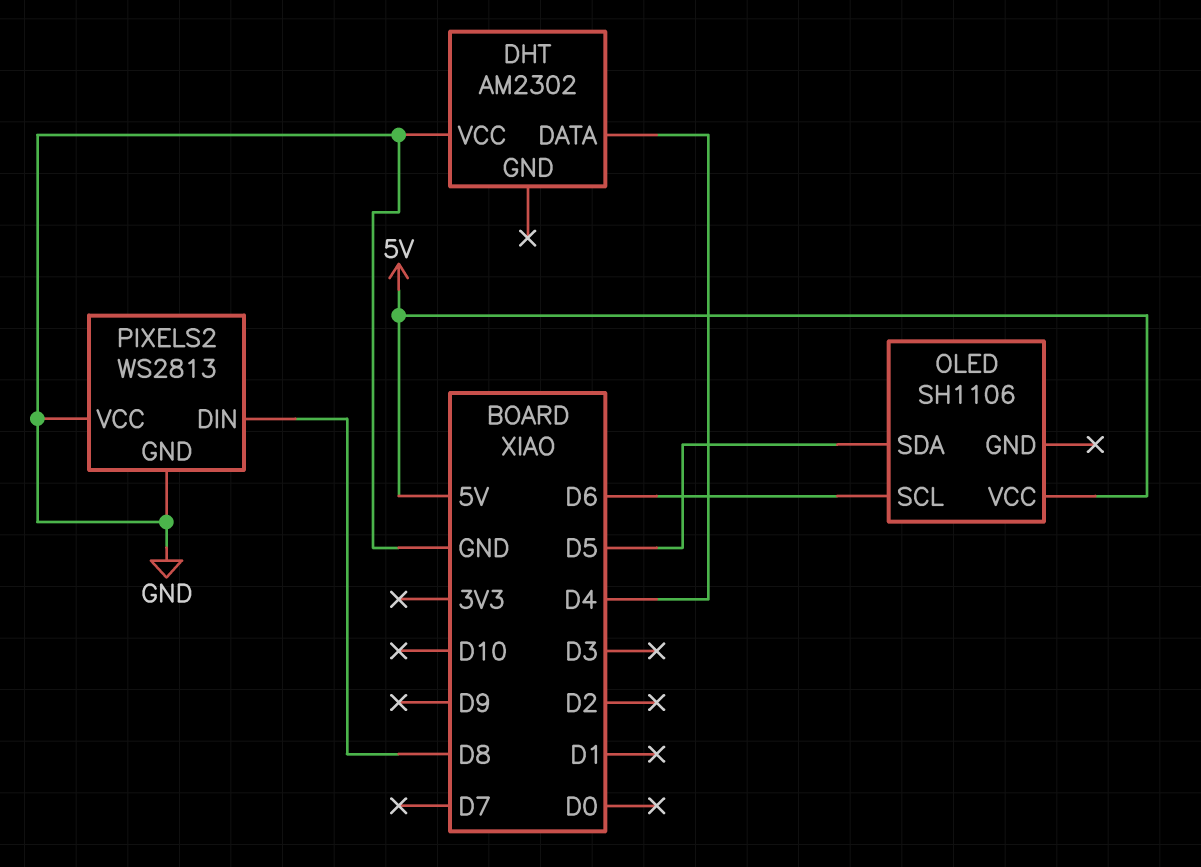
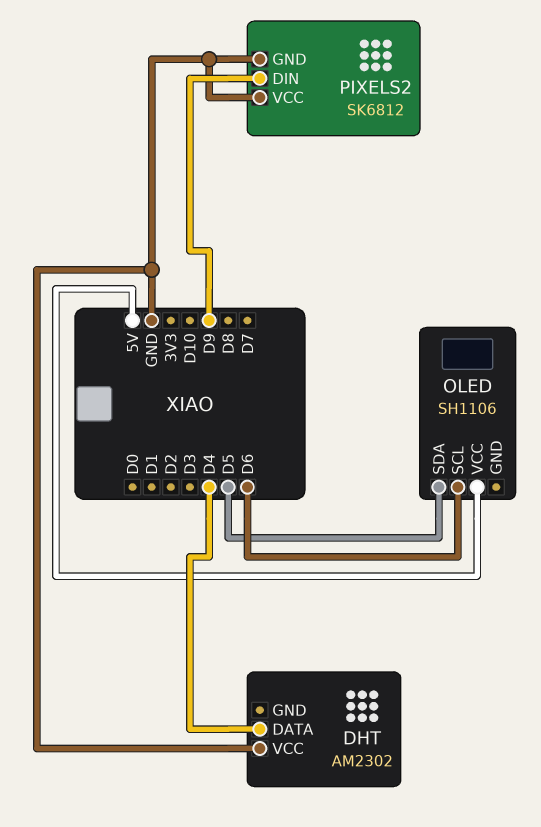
PIXELS2: WS2813 -> SK6812
PIXELS2 pin DIN: D8 -> D9

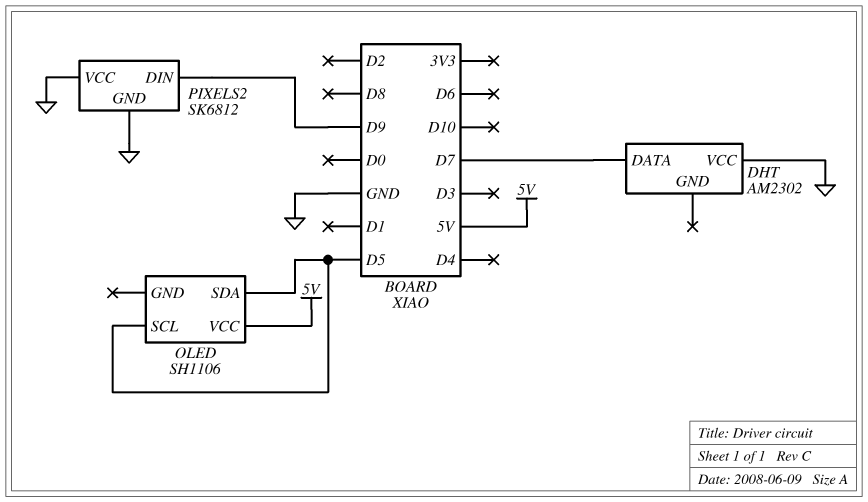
DHT pin DATA: D4 -> D7
OLED pin SCL: D6 -> D5

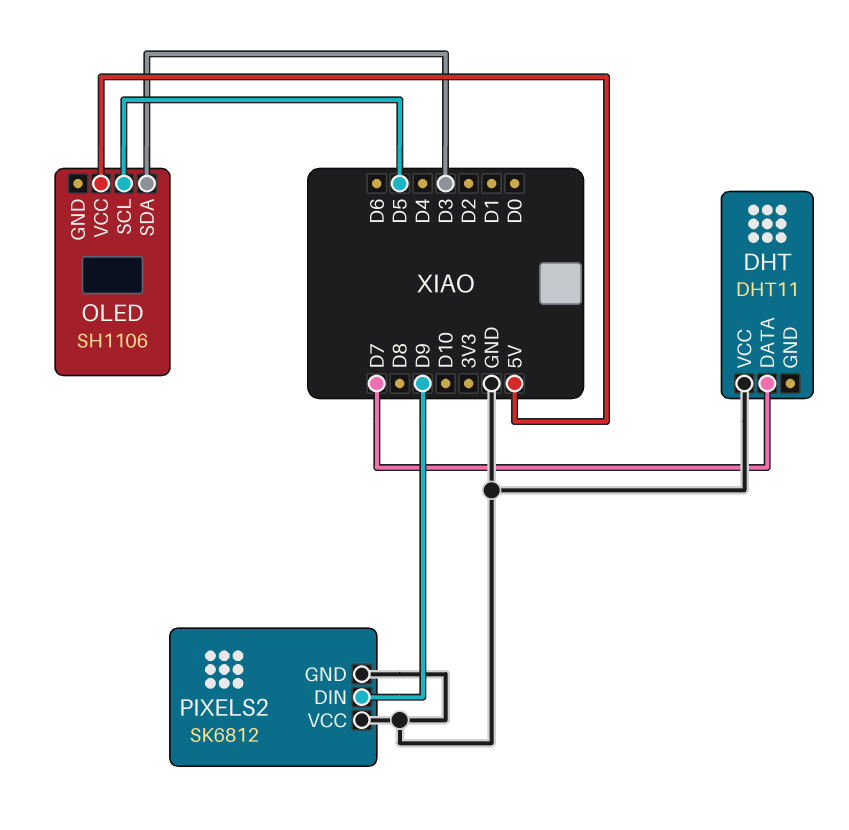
DHT: AM2302 -> DHT11
OLED pin SDA: D5 -> D3

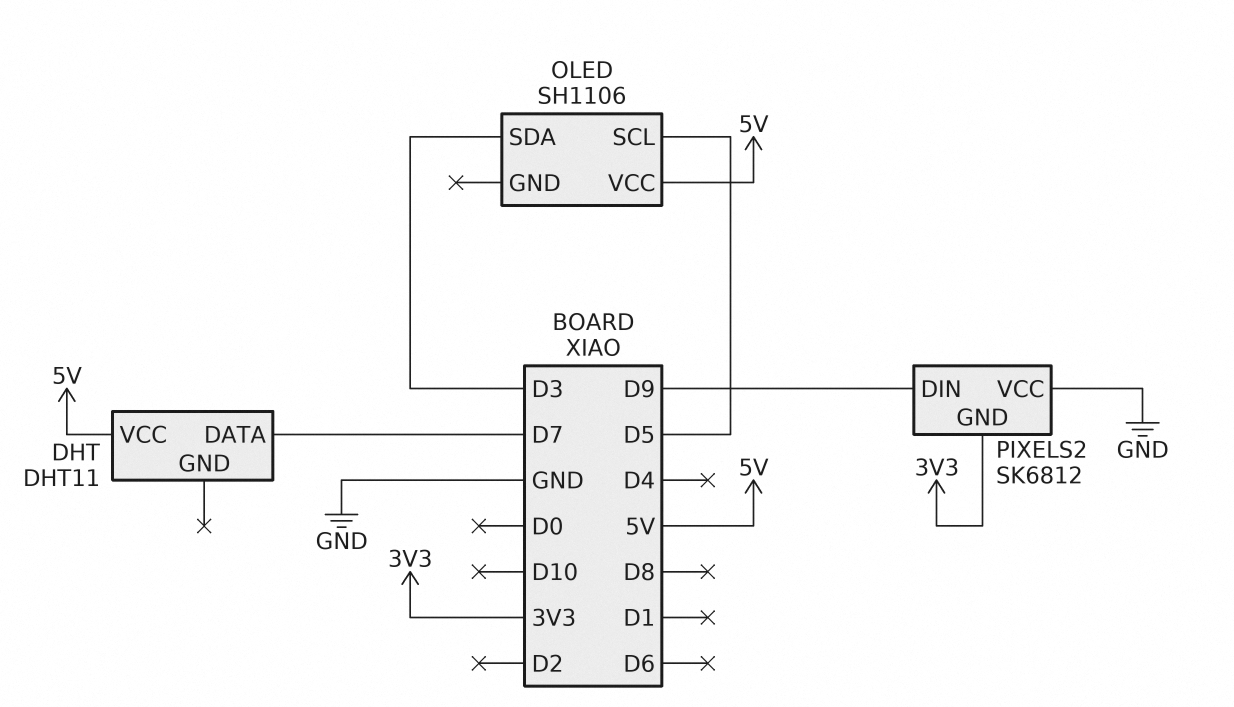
DHT pin VCC: GND -> 5V
PIXELS2 pin GND: GND -> 3V3

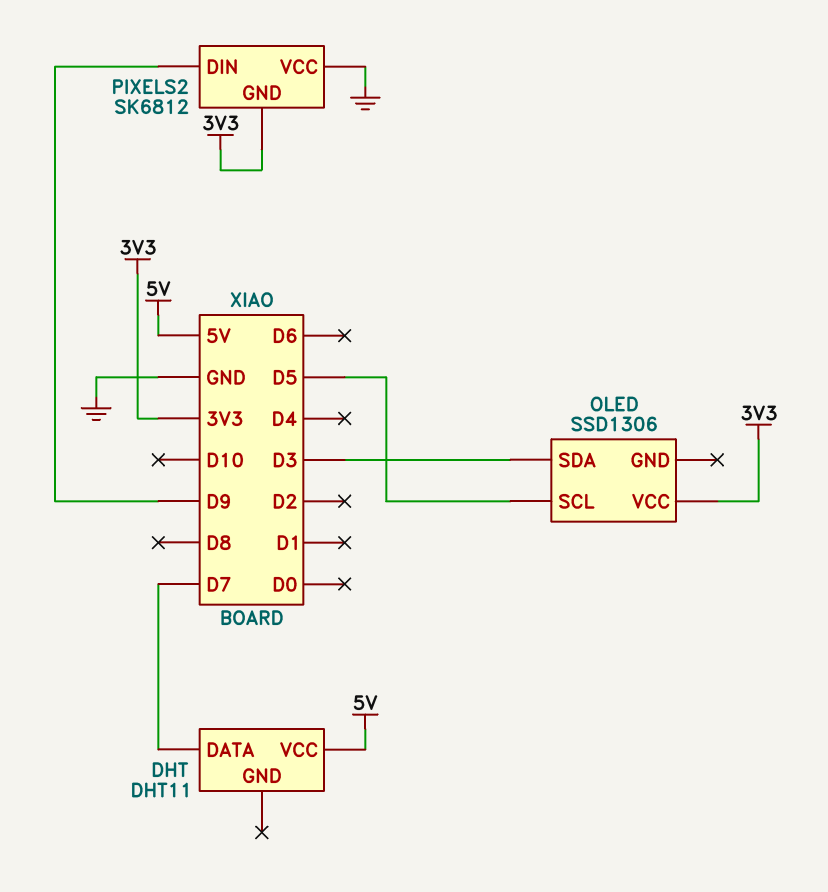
OLED: SH1106 -> SSD1306
OLED pin VCC: 5V -> 3V3

